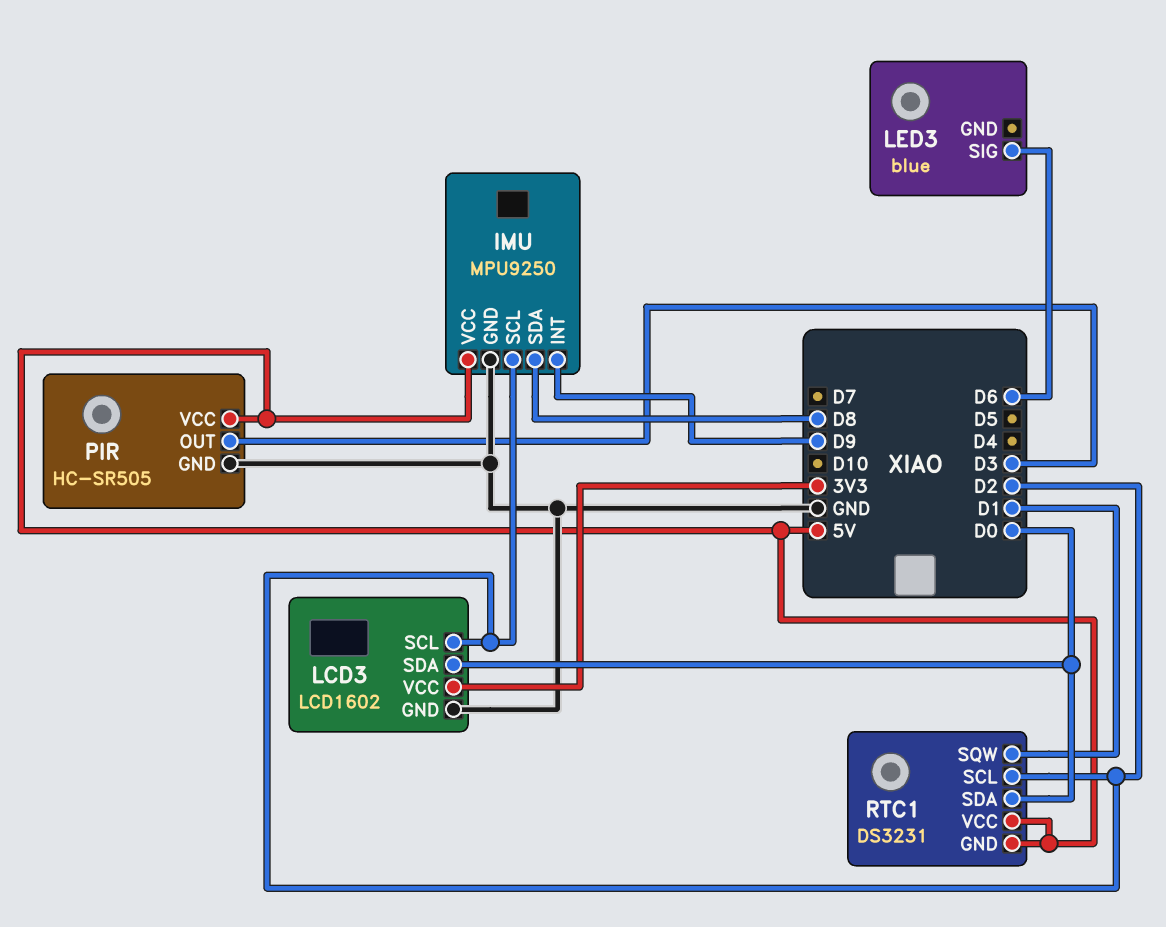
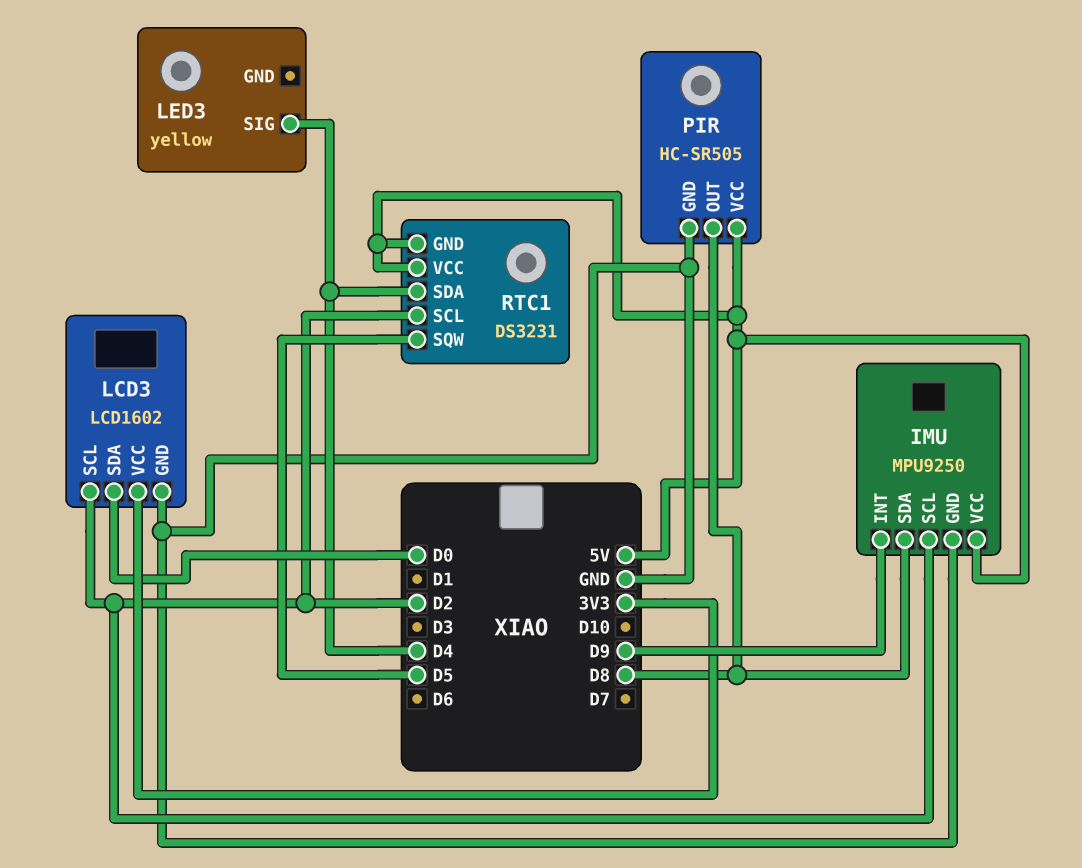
LED3: blue -> yellow
LED3 pin SIG: D6 -> D4
PIR pin OUT: D3 -> D8
RTC1 pin SDA: D0 -> D4
RTC1 pin SQW: D1 -> D5

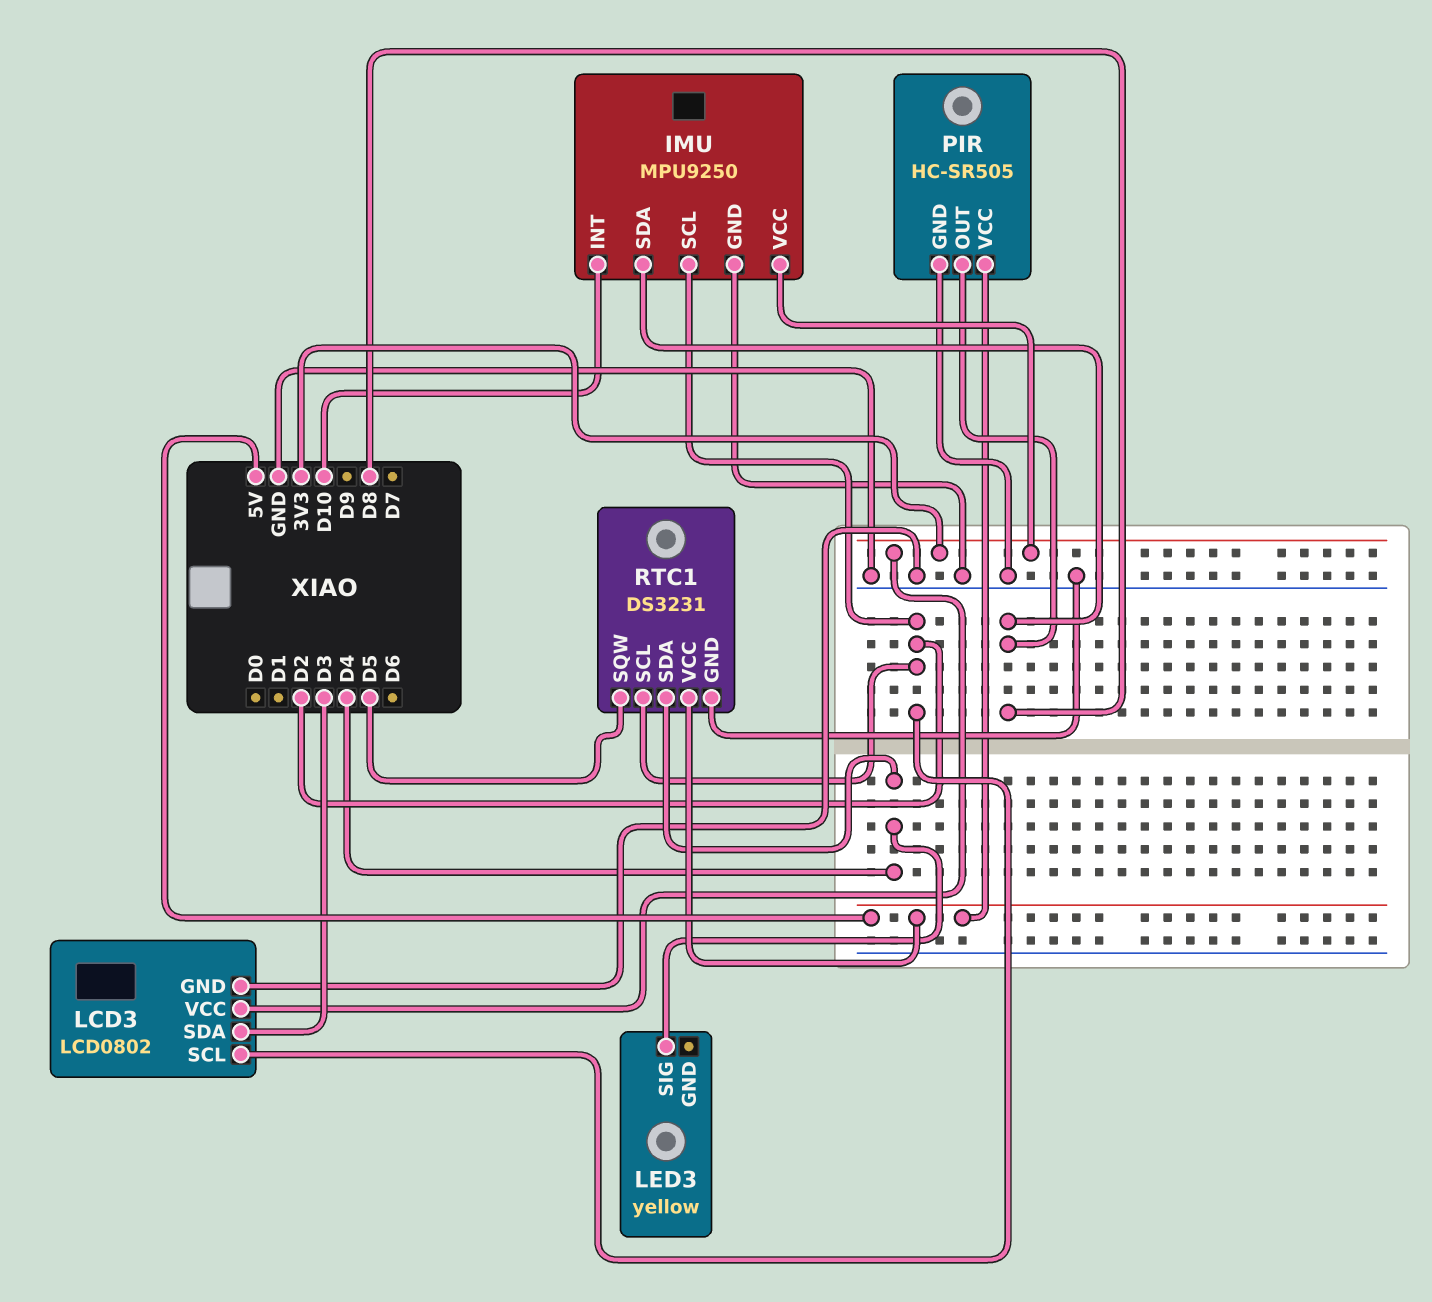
IMU pin INT: D9 -> D10
IMU pin VCC: 5V -> 3V3
LCD3: LCD1602 -> LCD0802
LCD3 pin SDA: D0 -> D3
RTC1 pin GND: 5V -> GND

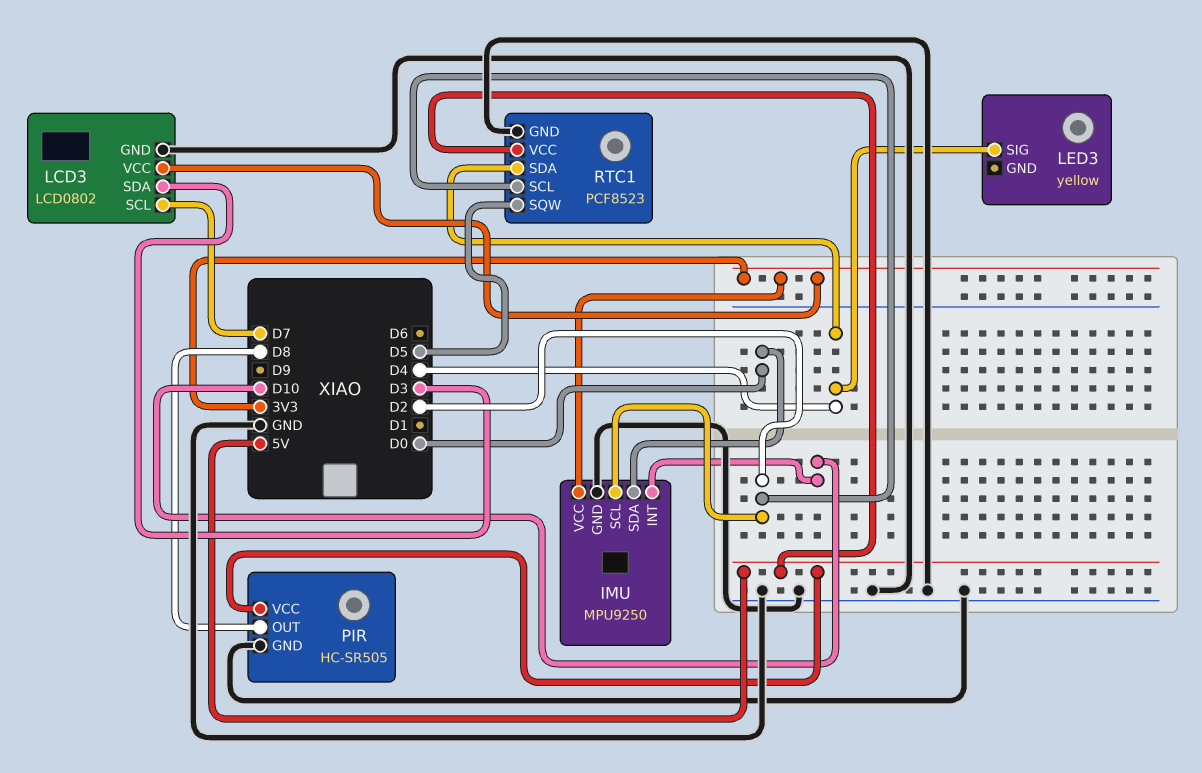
IMU pin SDA: D8 -> D0
LCD3 pin SCL: D2 -> D7
RTC1: DS3231 -> PCF8523

